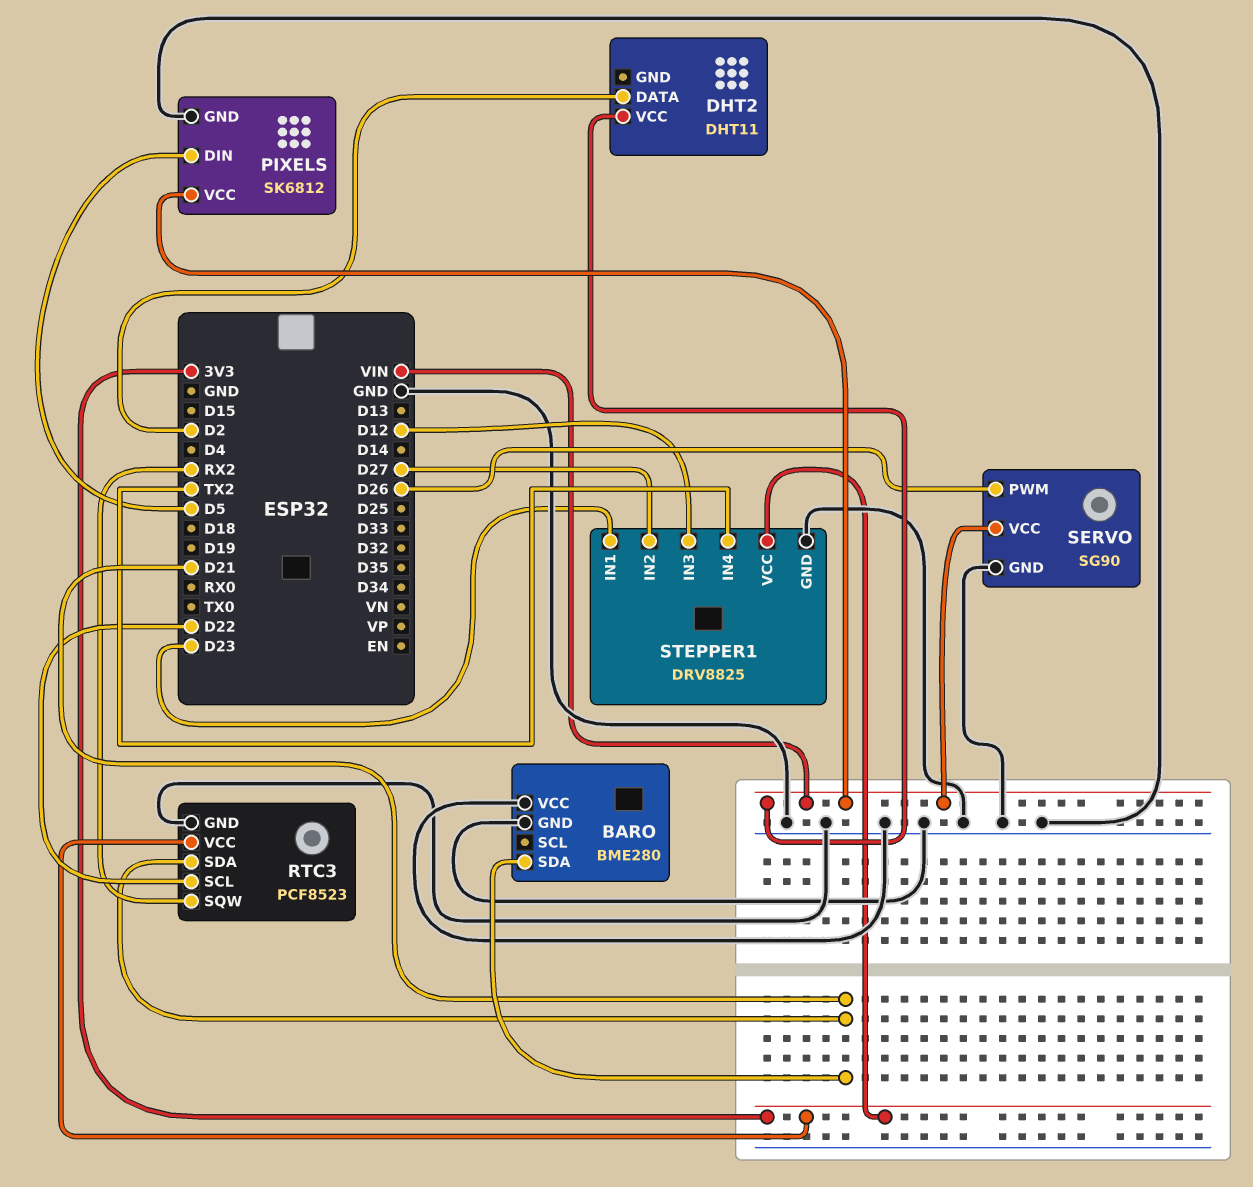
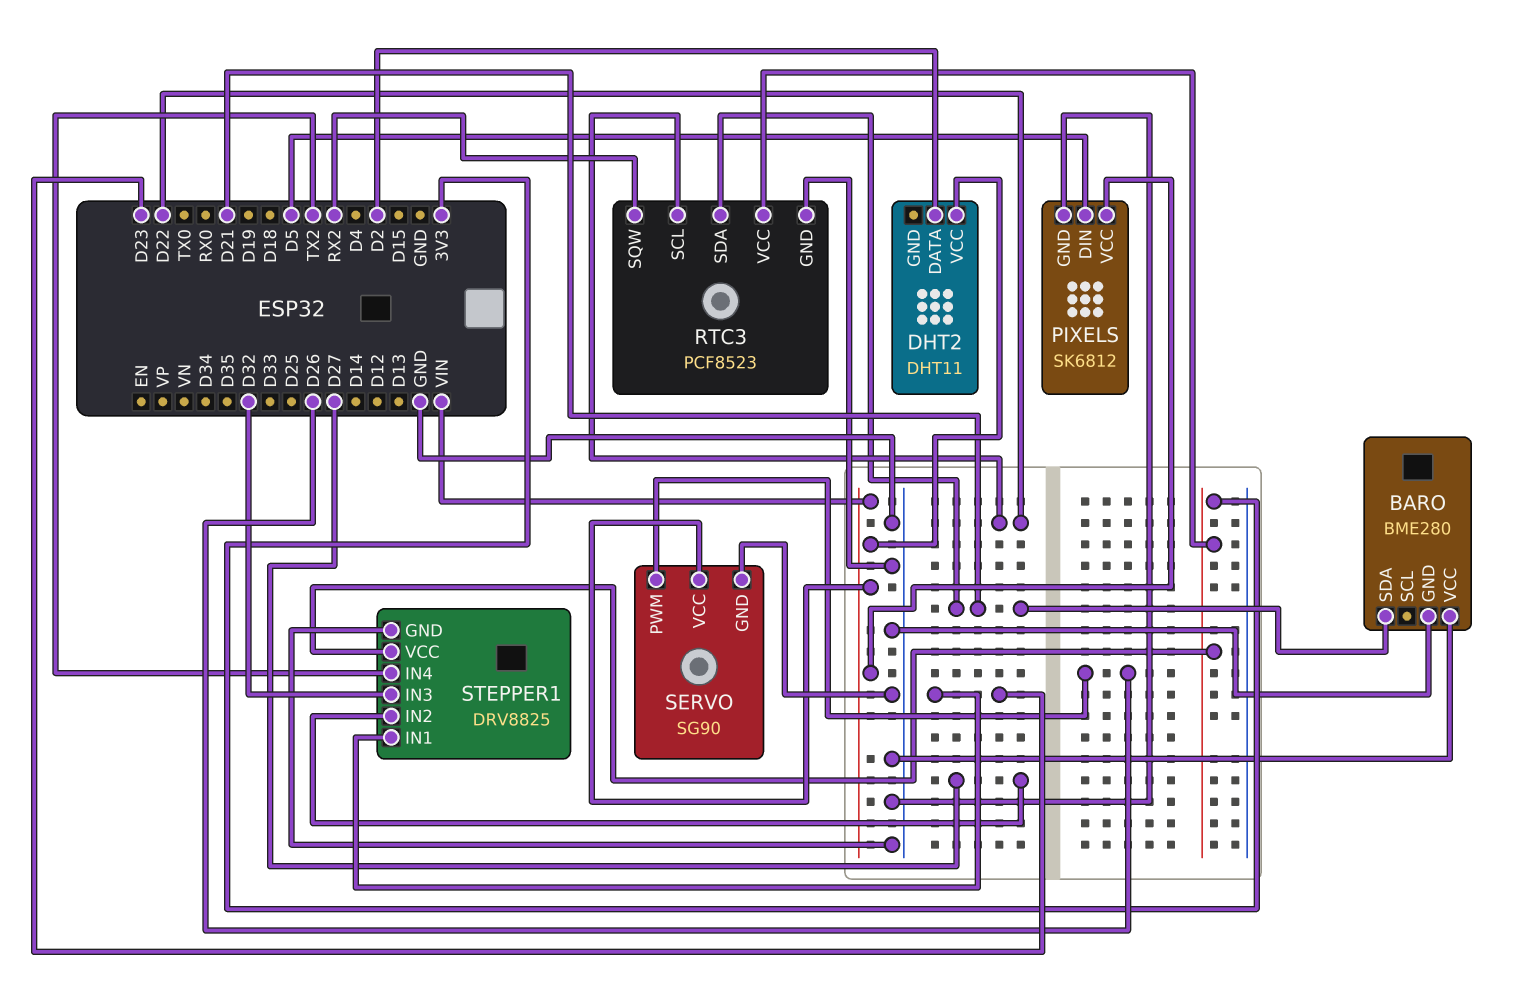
STEPPER1 pin IN3: D12 -> D32

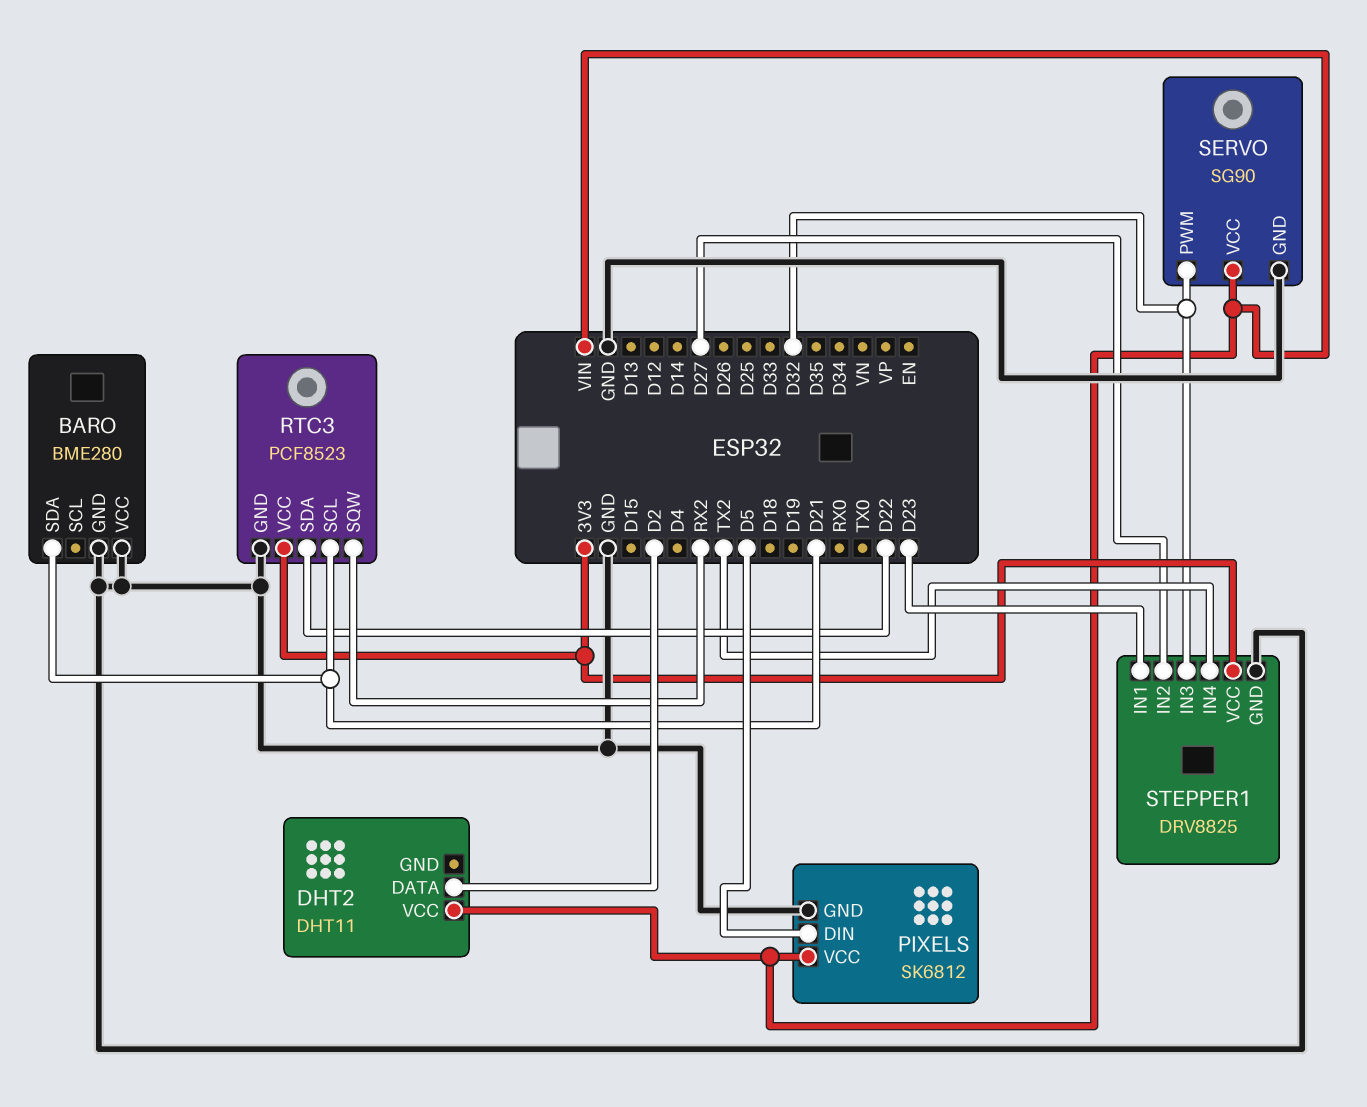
RTC3 pin SCL: D22 -> D21
RTC3 pin SDA: D21 -> D22
SERVO pin PWM: D26 -> D32

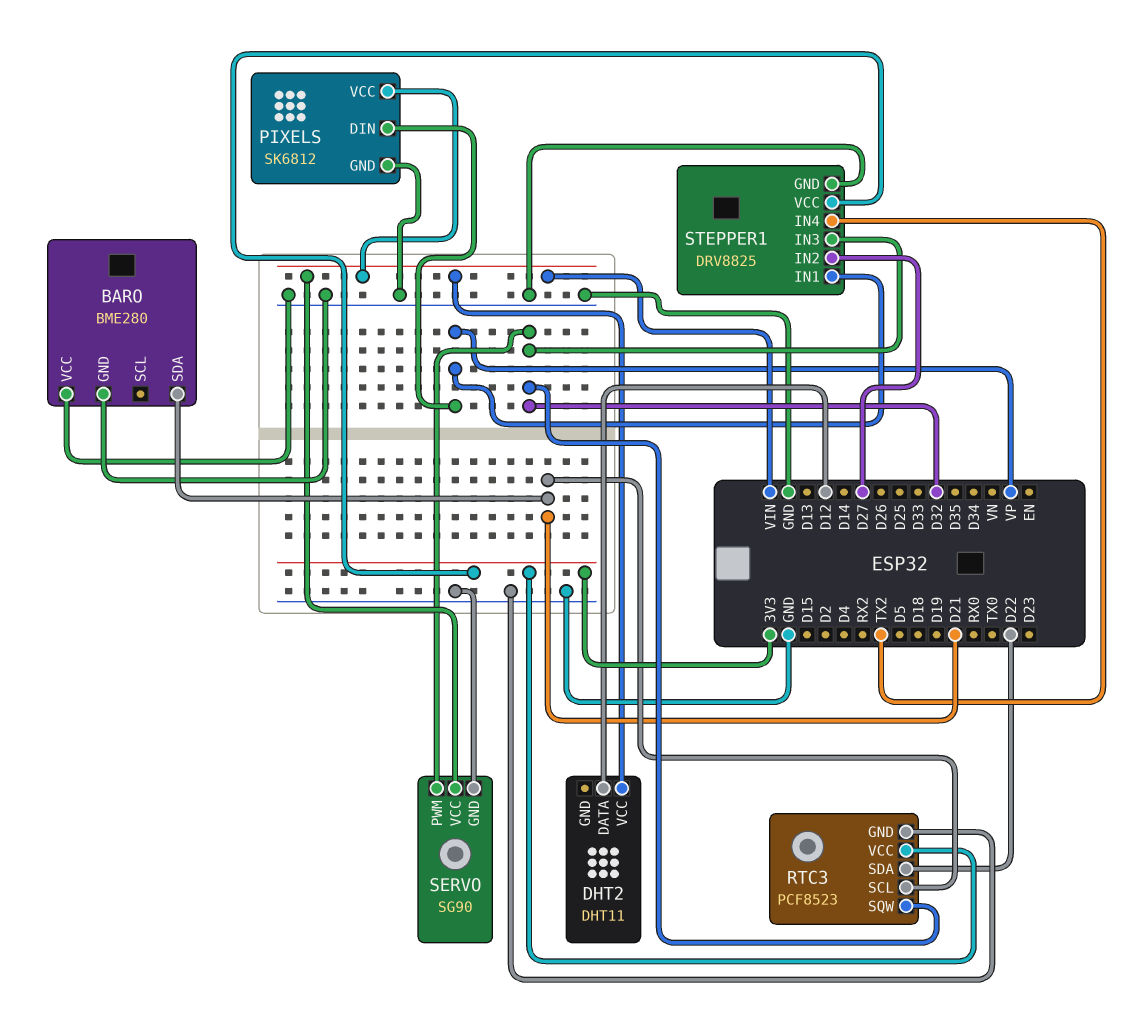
DHT2 pin DATA: D2 -> D12
PIXELS pin DIN: D5 -> VP
RTC3 pin SQW: RX2 -> D32
STEPPER1 pin IN1: D23 -> VP

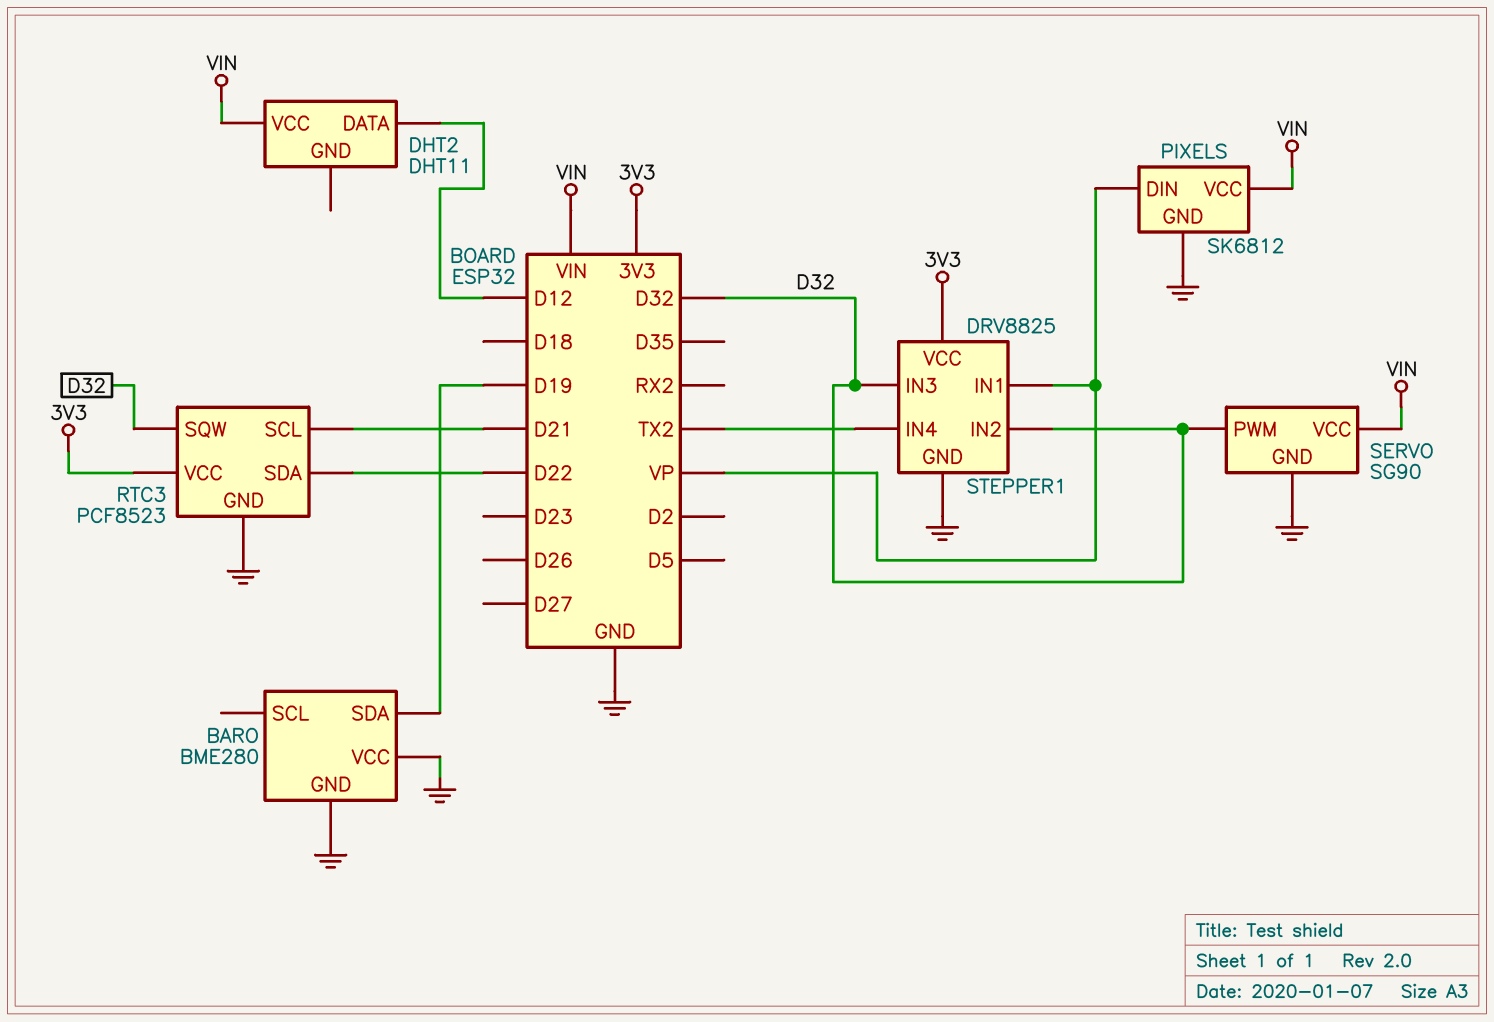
BARO pin SDA: D21 -> D19
STEPPER1 pin IN2: D27 -> D32

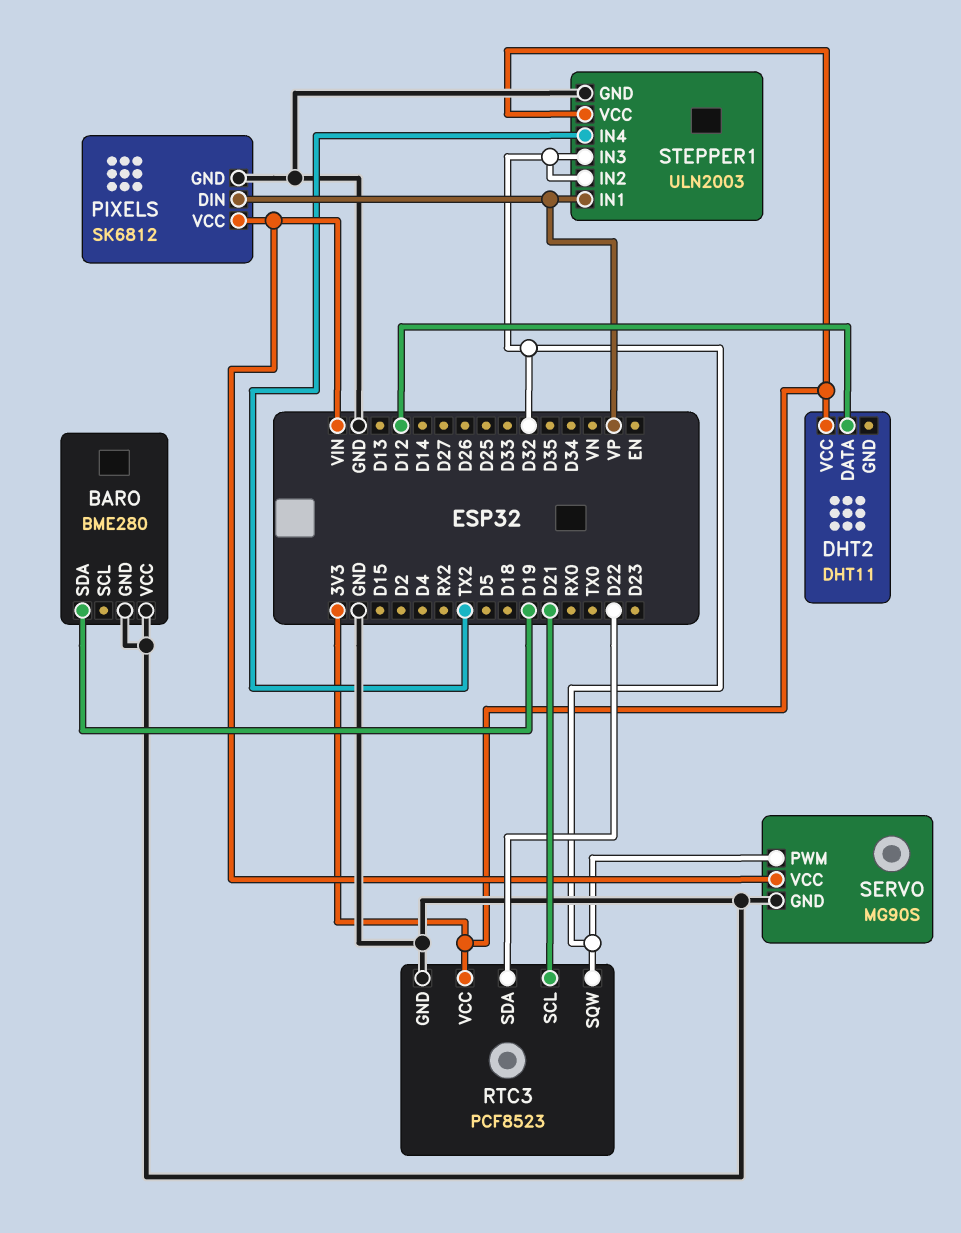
DHT2 pin VCC: VIN -> 3V3
SERVO: SG90 -> MG90S
STEPPER1: DRV8825 -> ULN2003

